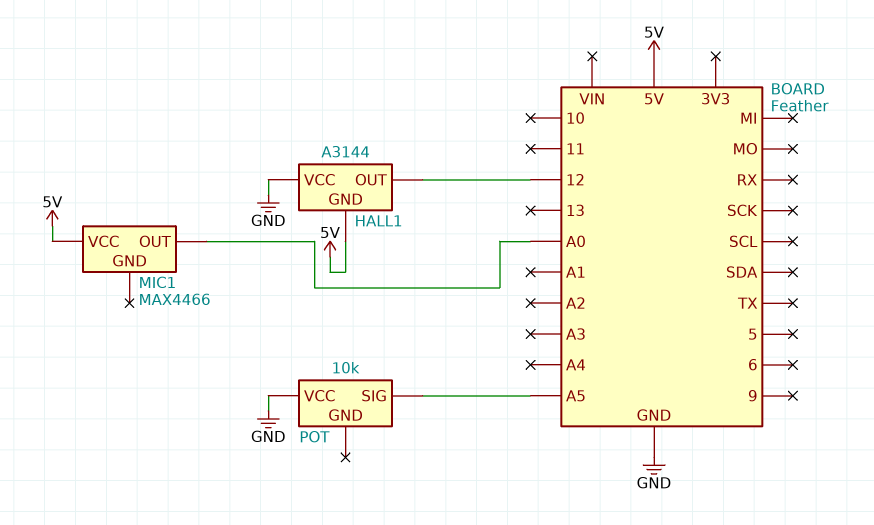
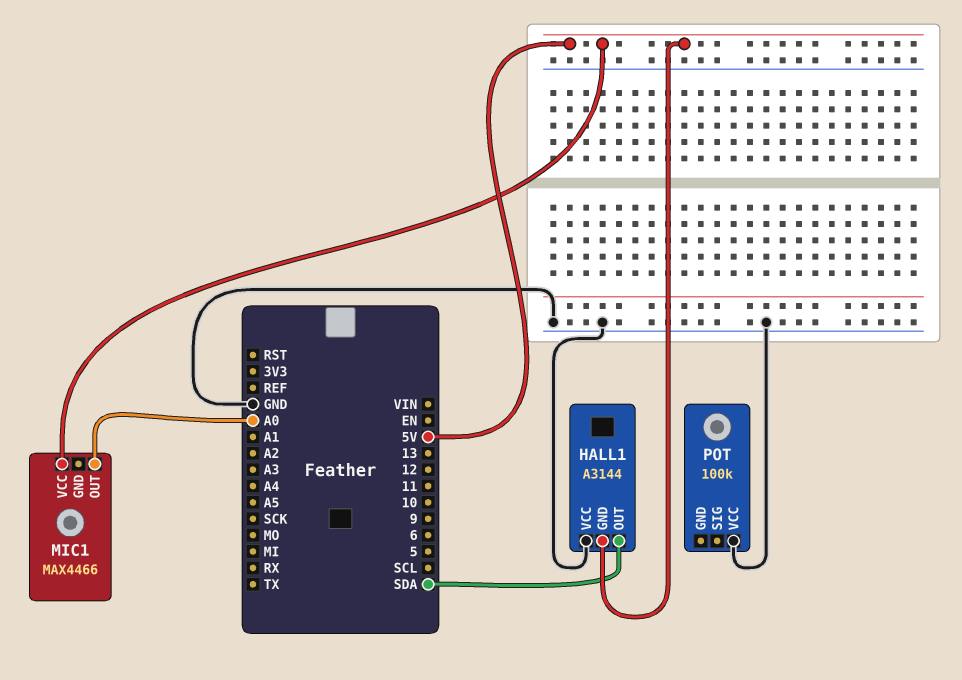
HALL1 pin OUT: 12 -> SDA
POT: 10k -> 100k
POT pin SIG: A5 -> none

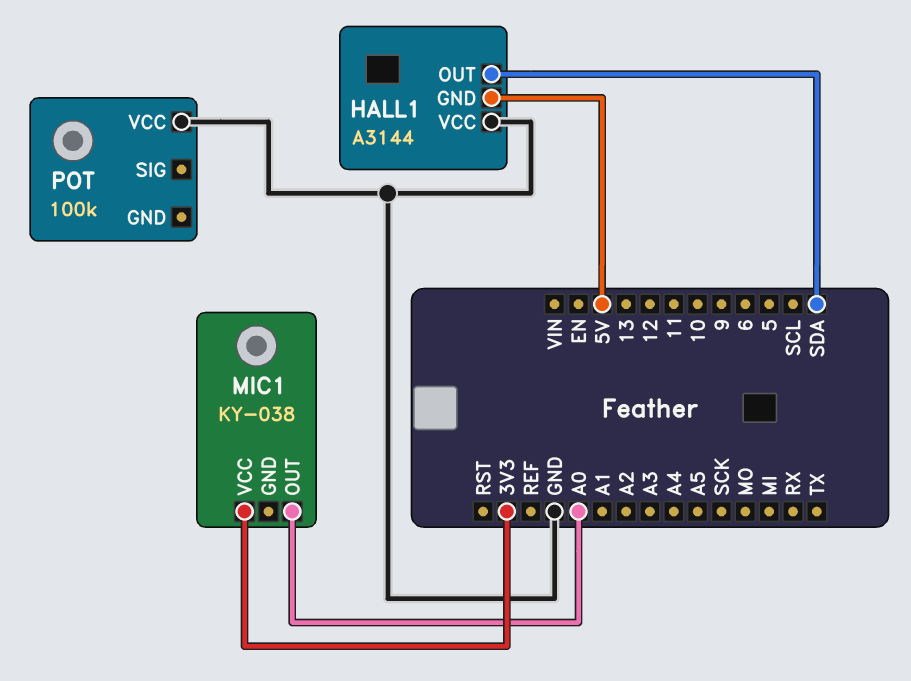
MIC1: MAX4466 -> KY-038
MIC1 pin VCC: 5V -> 3V3

